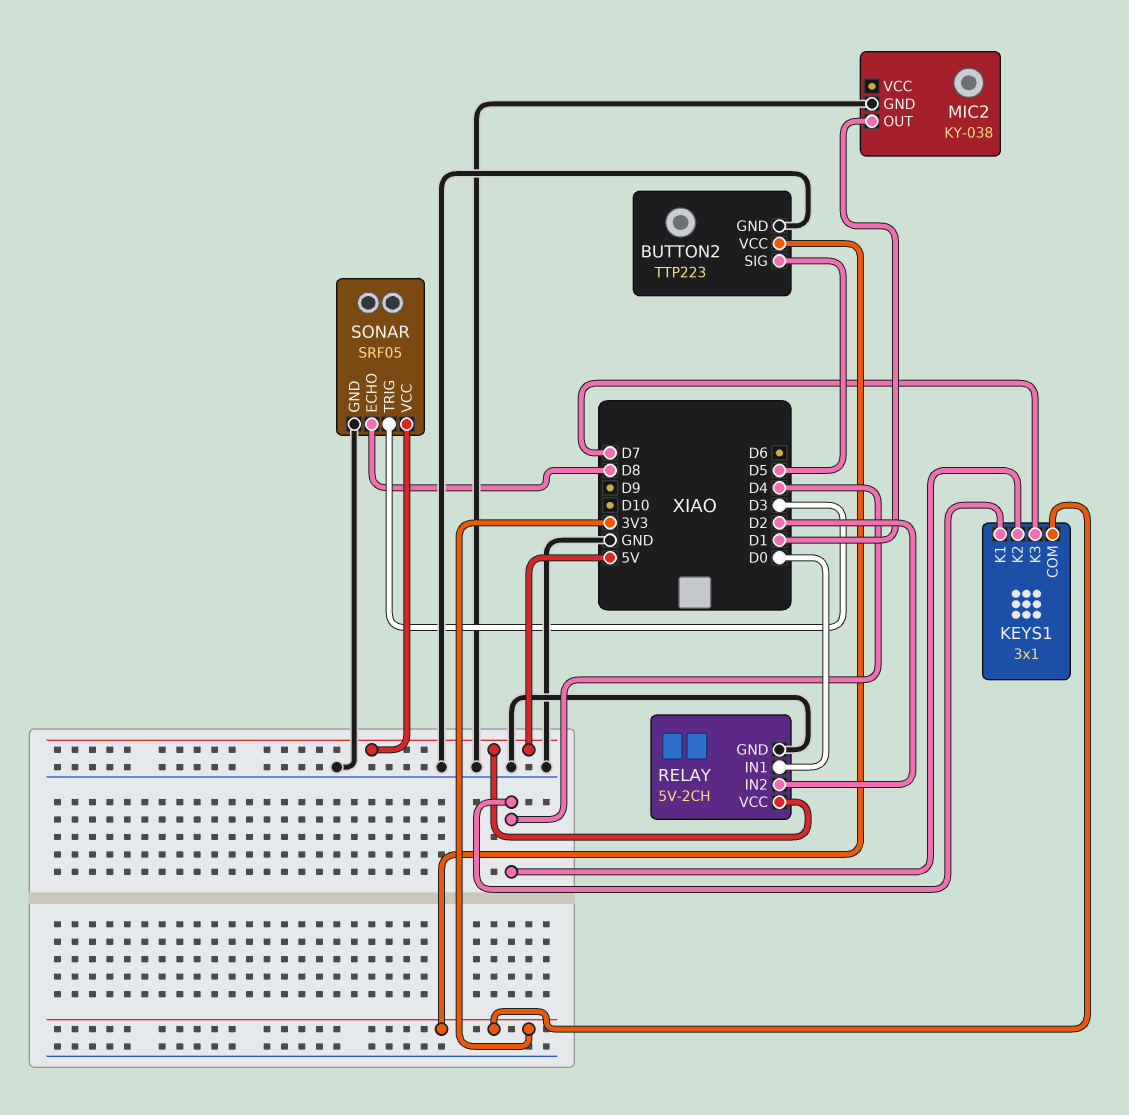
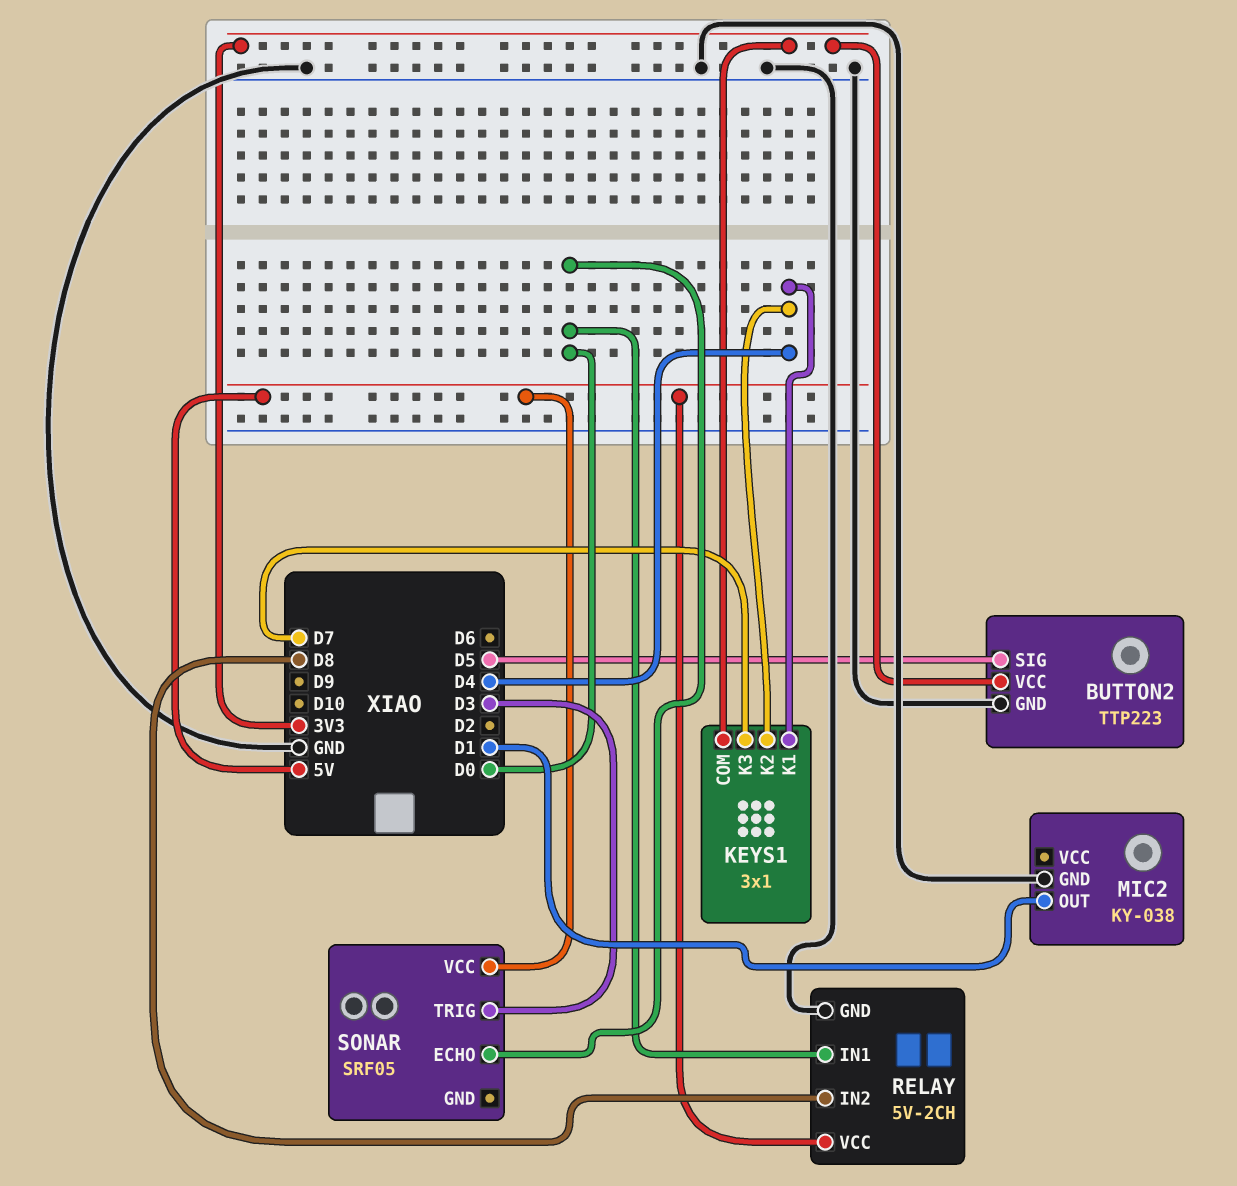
RELAY pin IN2: D2 -> D8
SONAR pin ECHO: D8 -> D0
SONAR pin GND: GND -> none

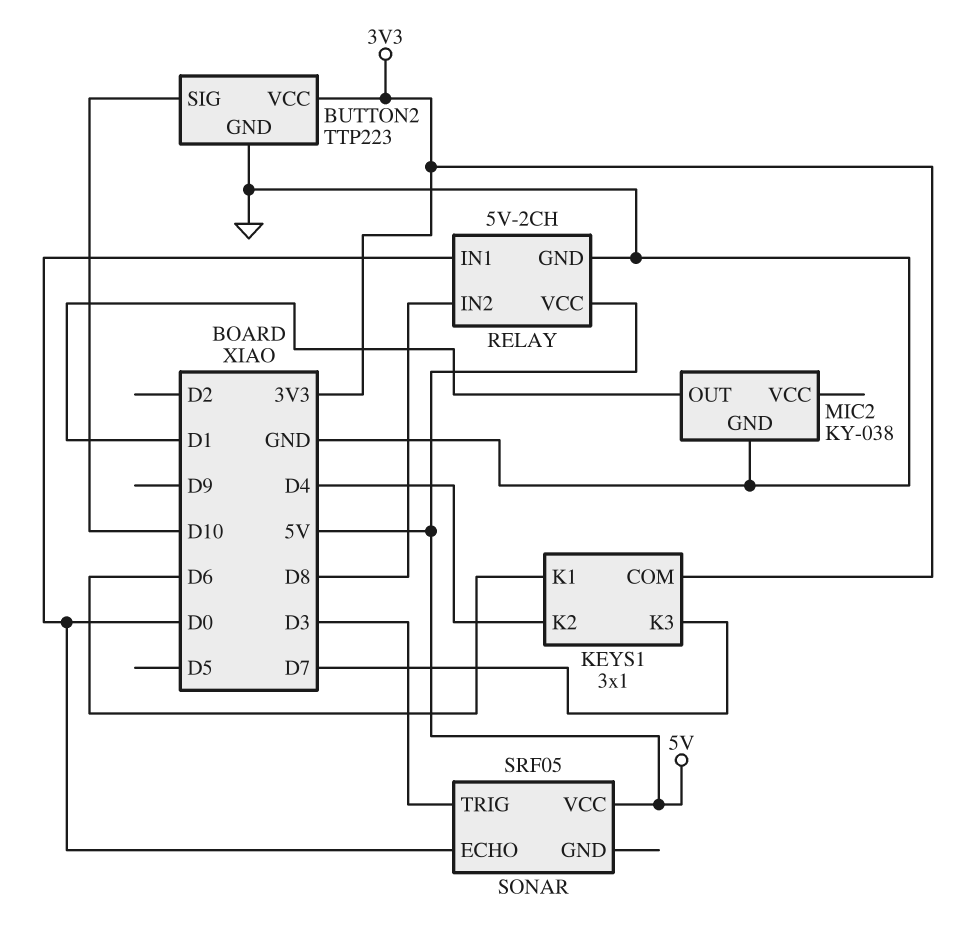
BUTTON2 pin SIG: D5 -> D10
KEYS1 pin K1: D4 -> D6

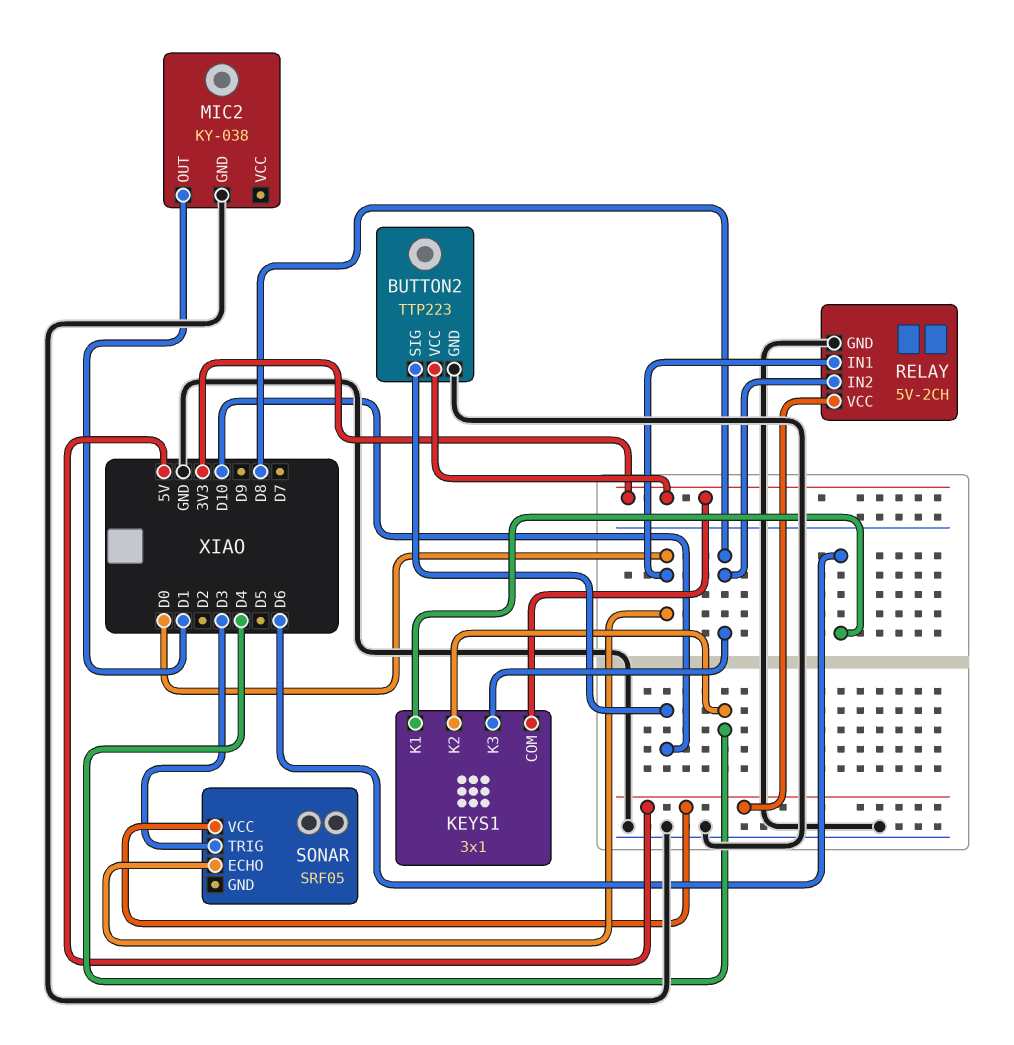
KEYS1 pin K3: D7 -> D8

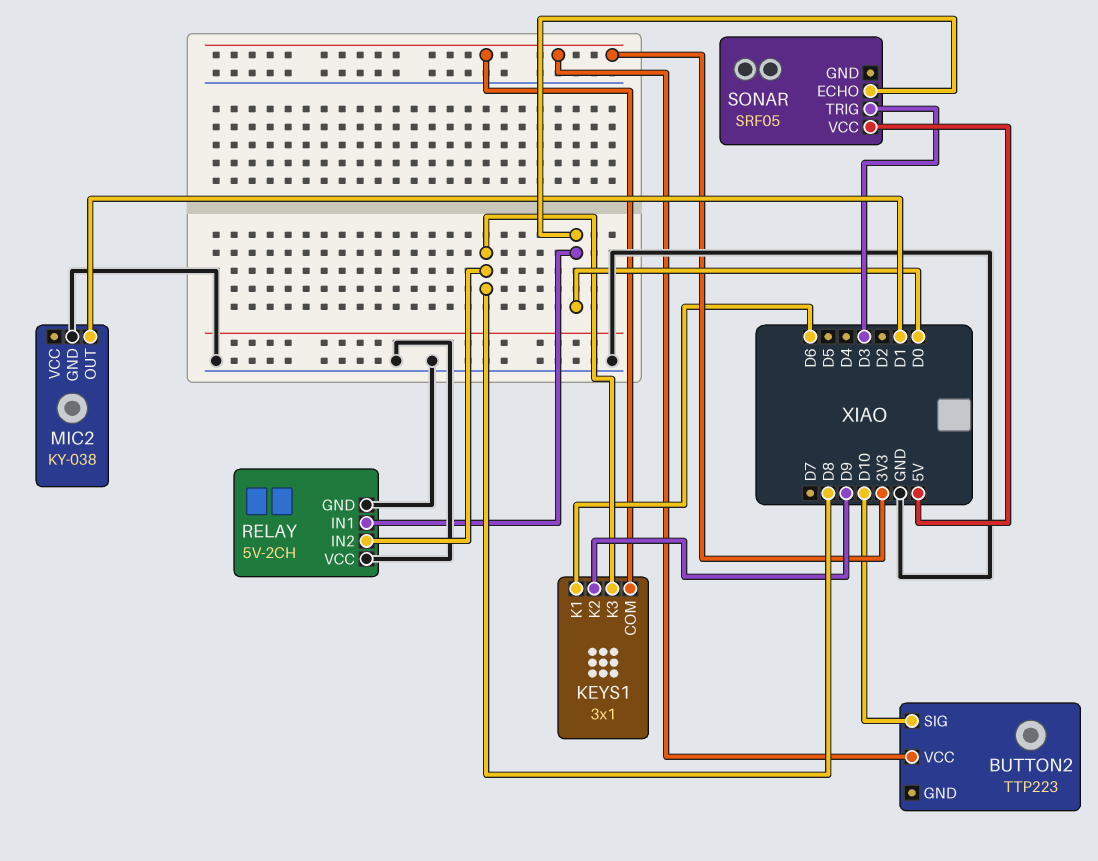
BUTTON2 pin GND: GND -> none
KEYS1 pin K2: D4 -> D9
RELAY pin VCC: 5V -> GND

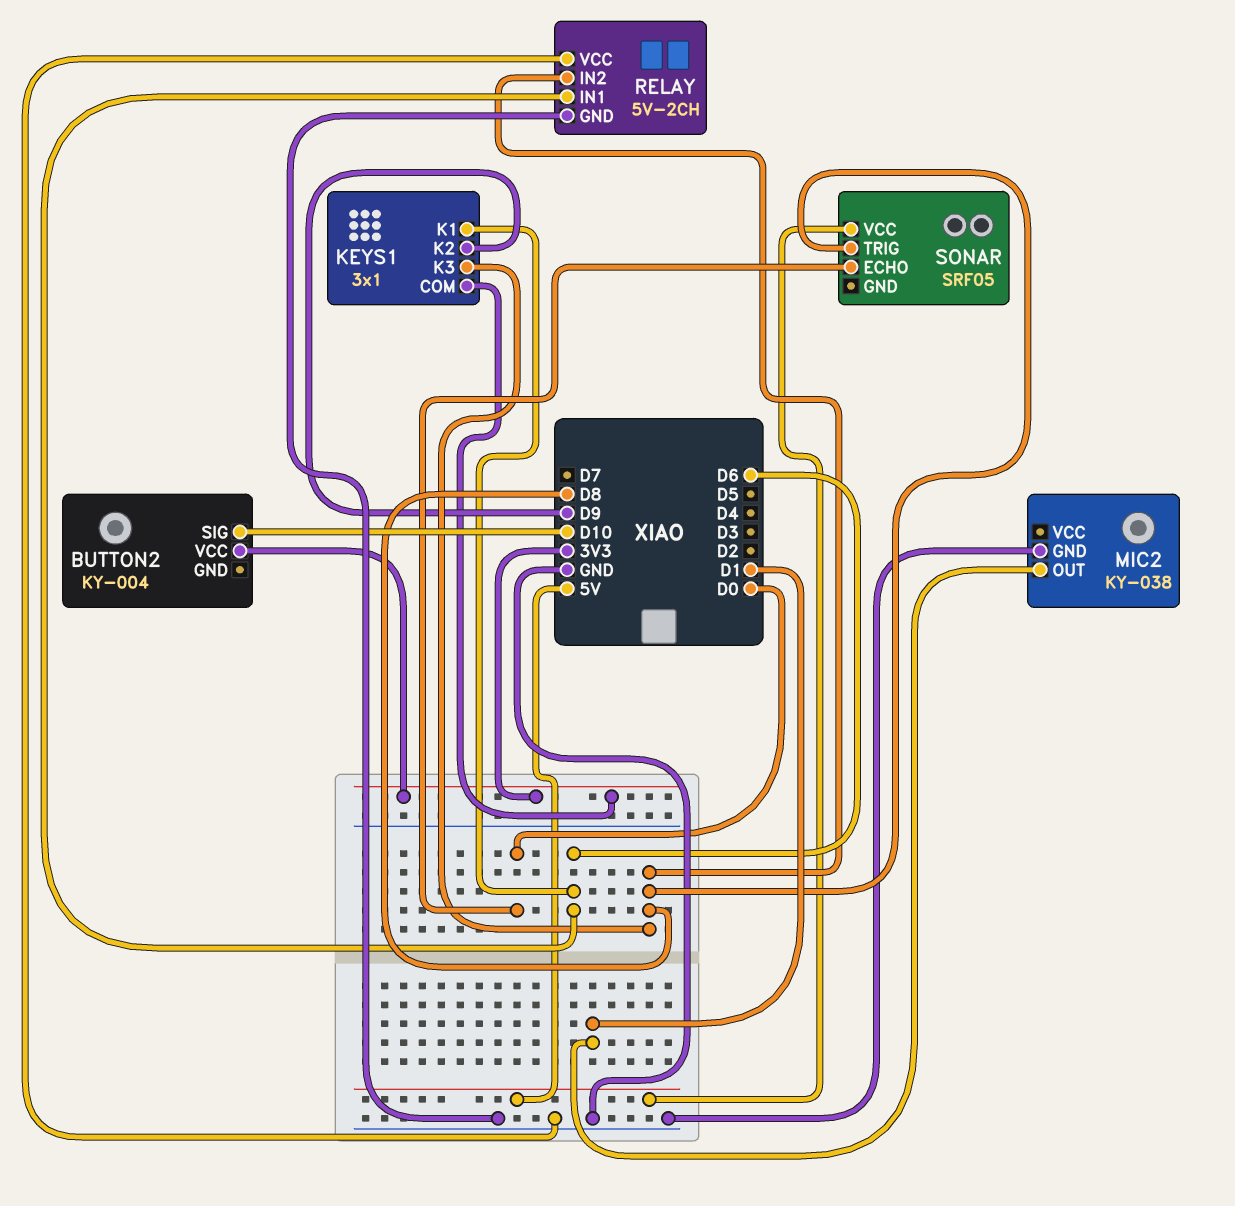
BUTTON2: TTP223 -> KY-004
RELAY pin IN1: D0 -> D6
SONAR pin TRIG: D3 -> D8

